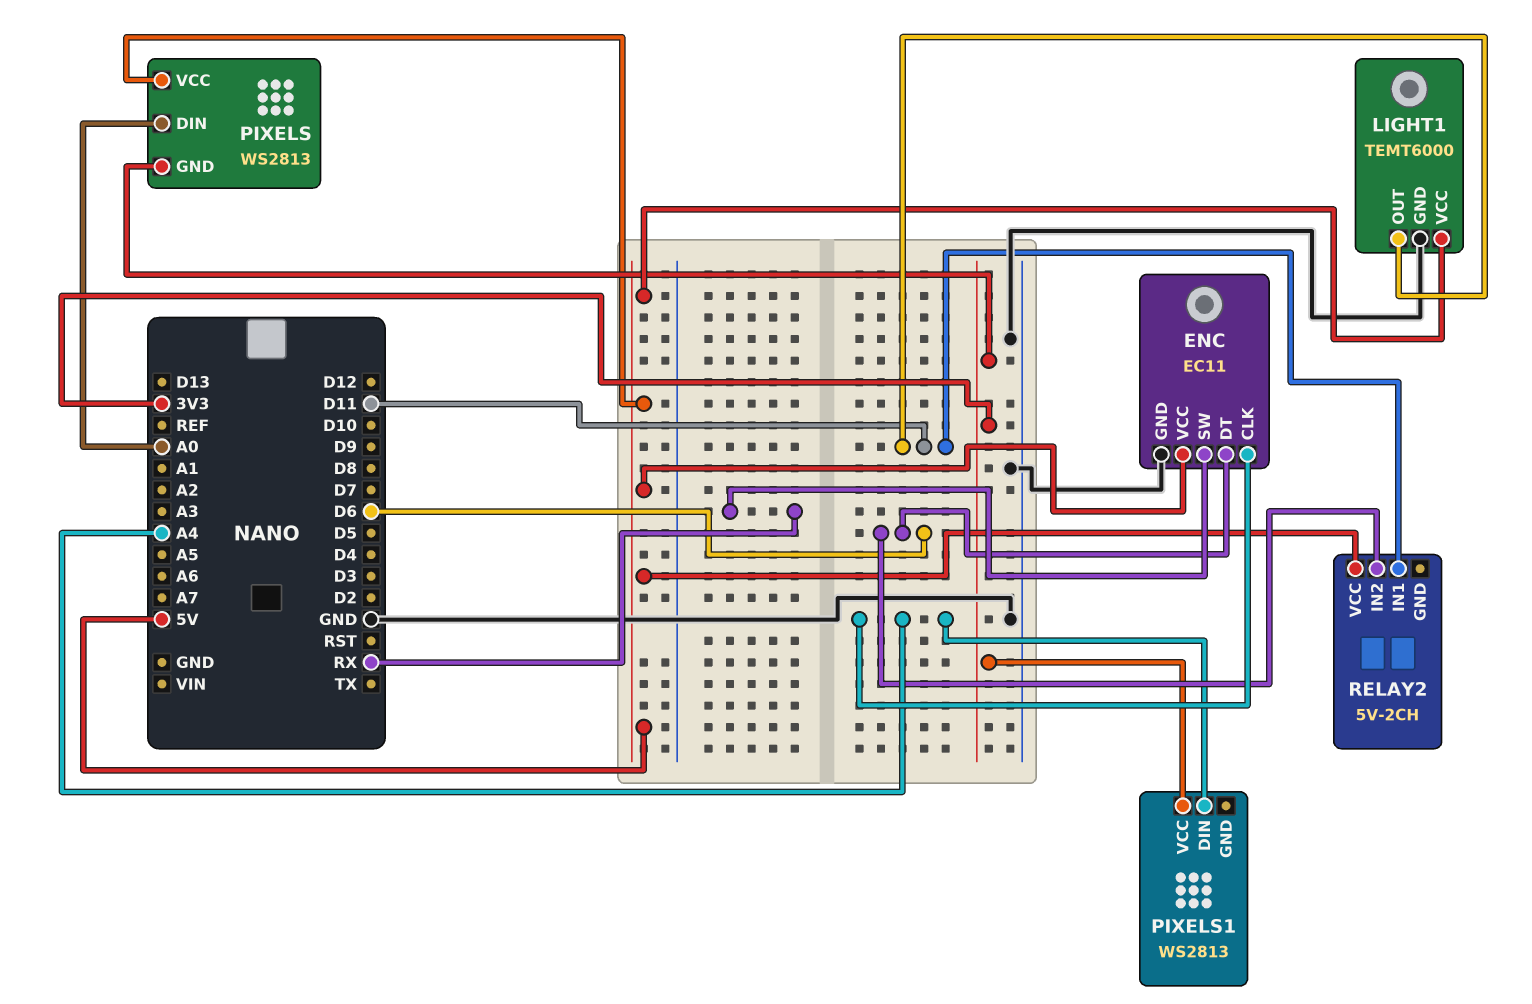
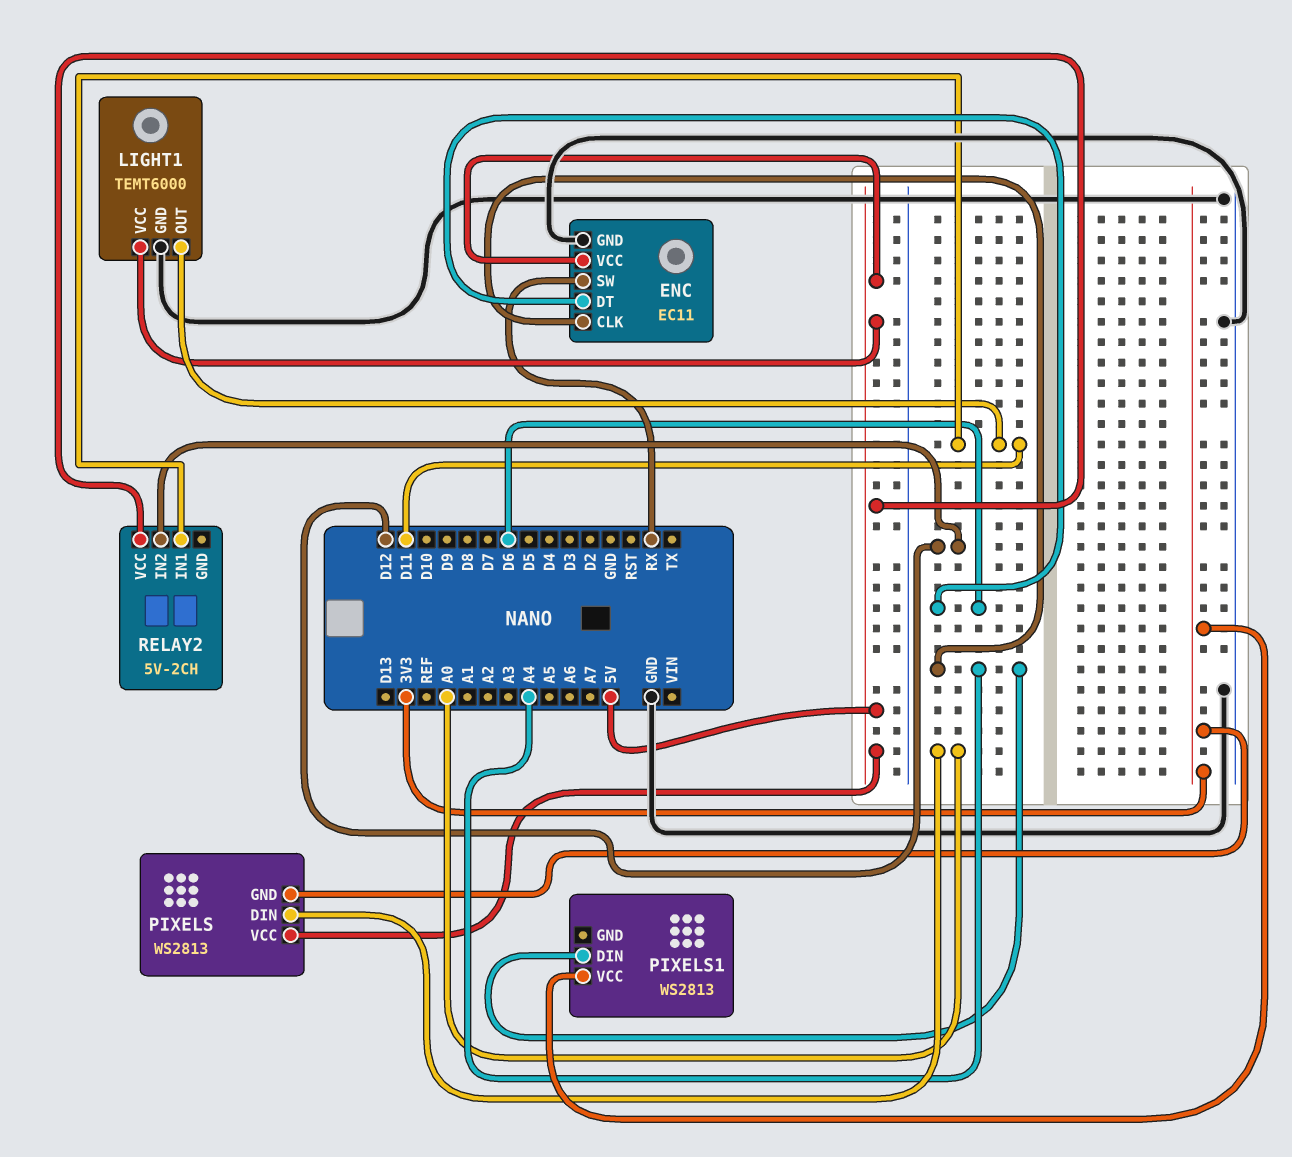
RELAY2 pin IN2: D6 -> D12

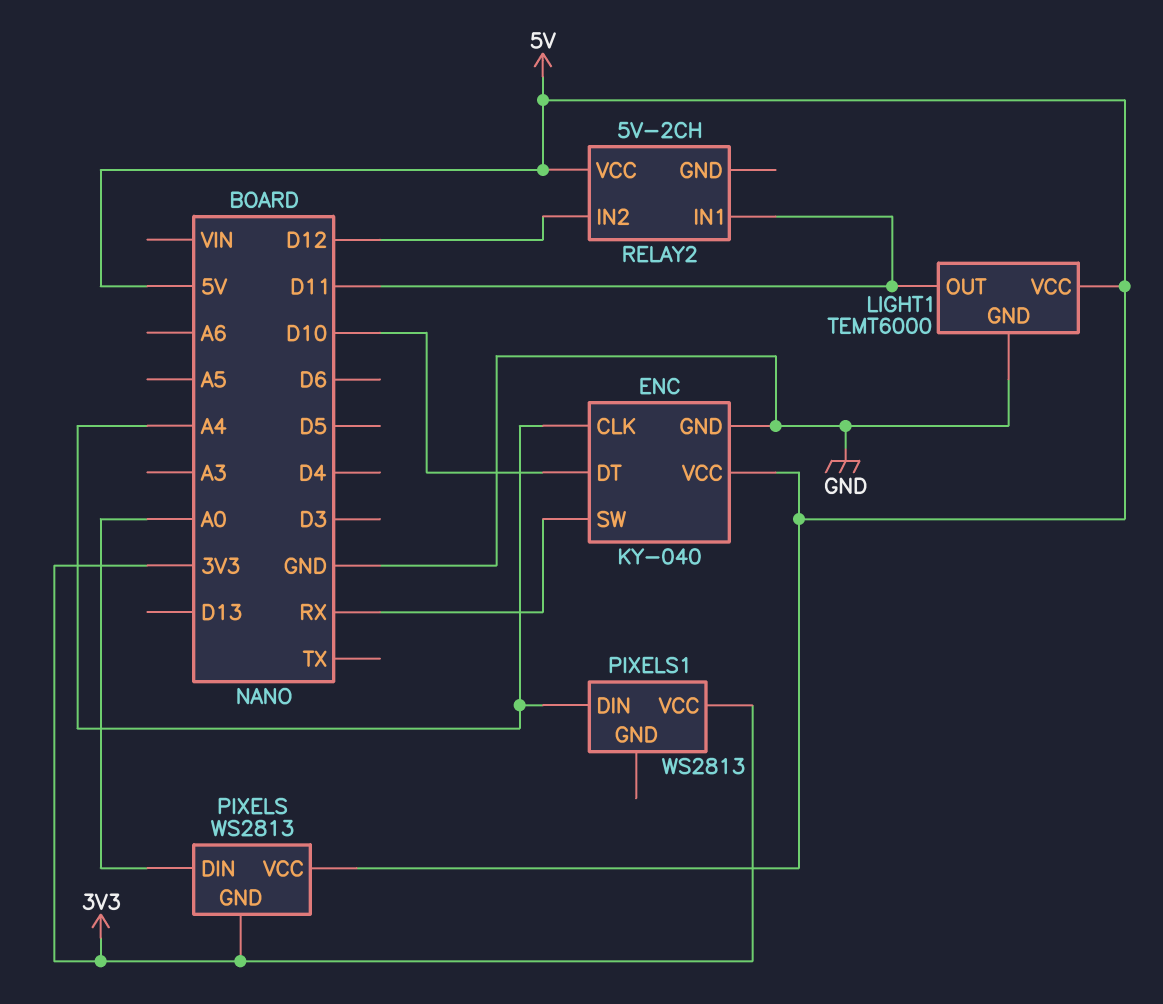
ENC: EC11 -> KY-040
ENC pin DT: D6 -> D10

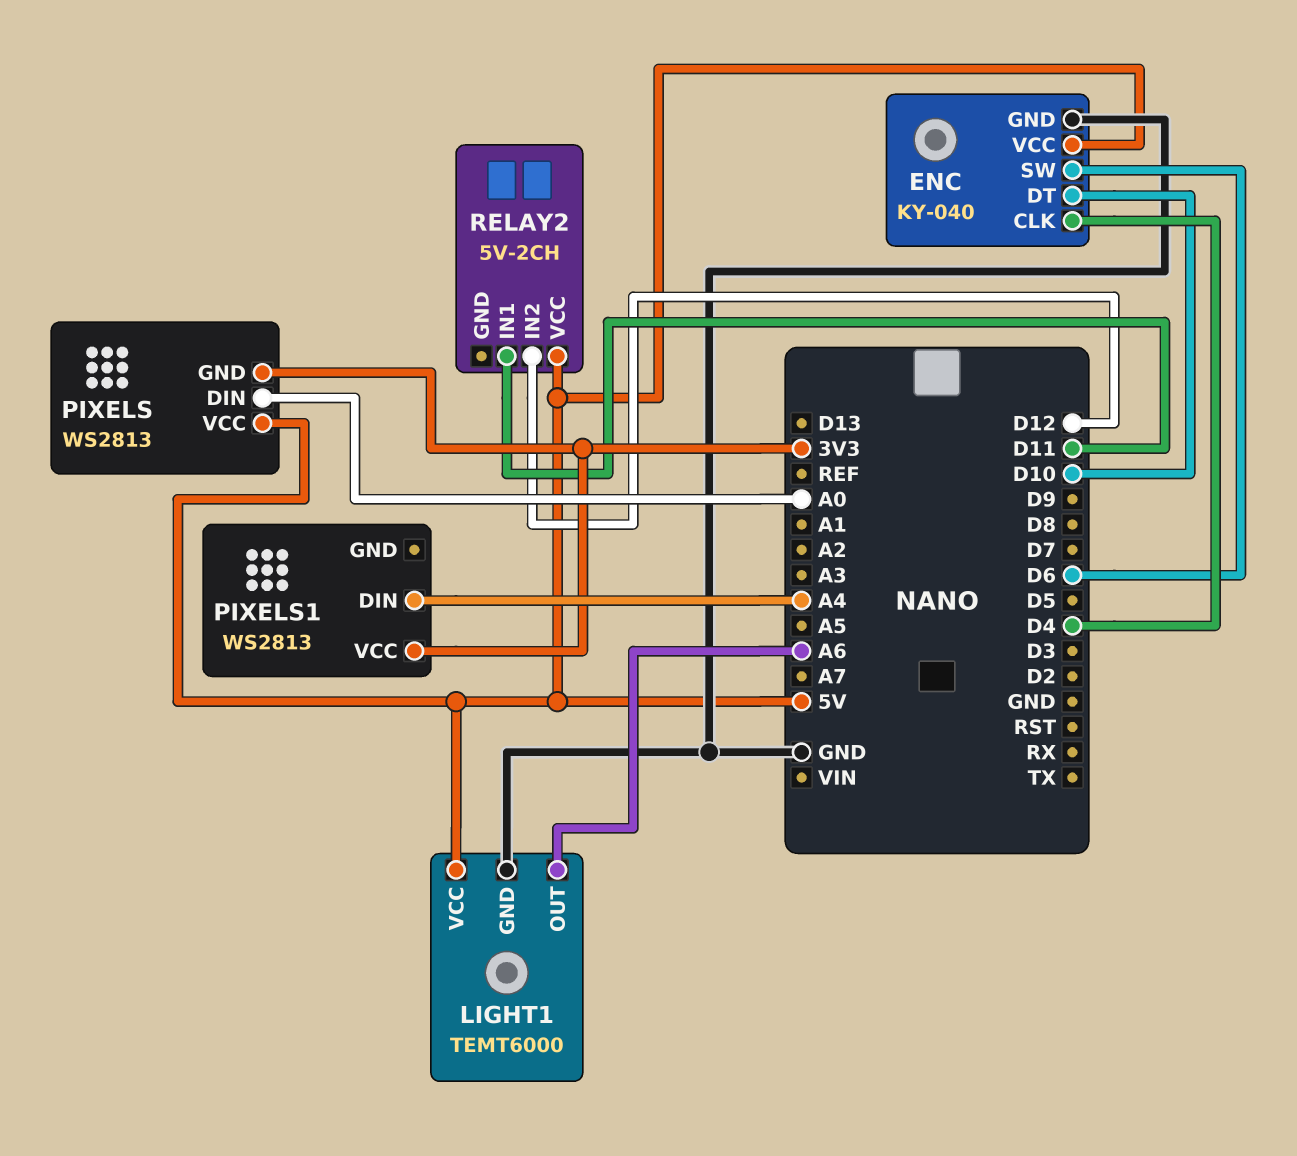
ENC pin CLK: A4 -> D4
ENC pin SW: RX -> D6
LIGHT1 pin OUT: D11 -> A6

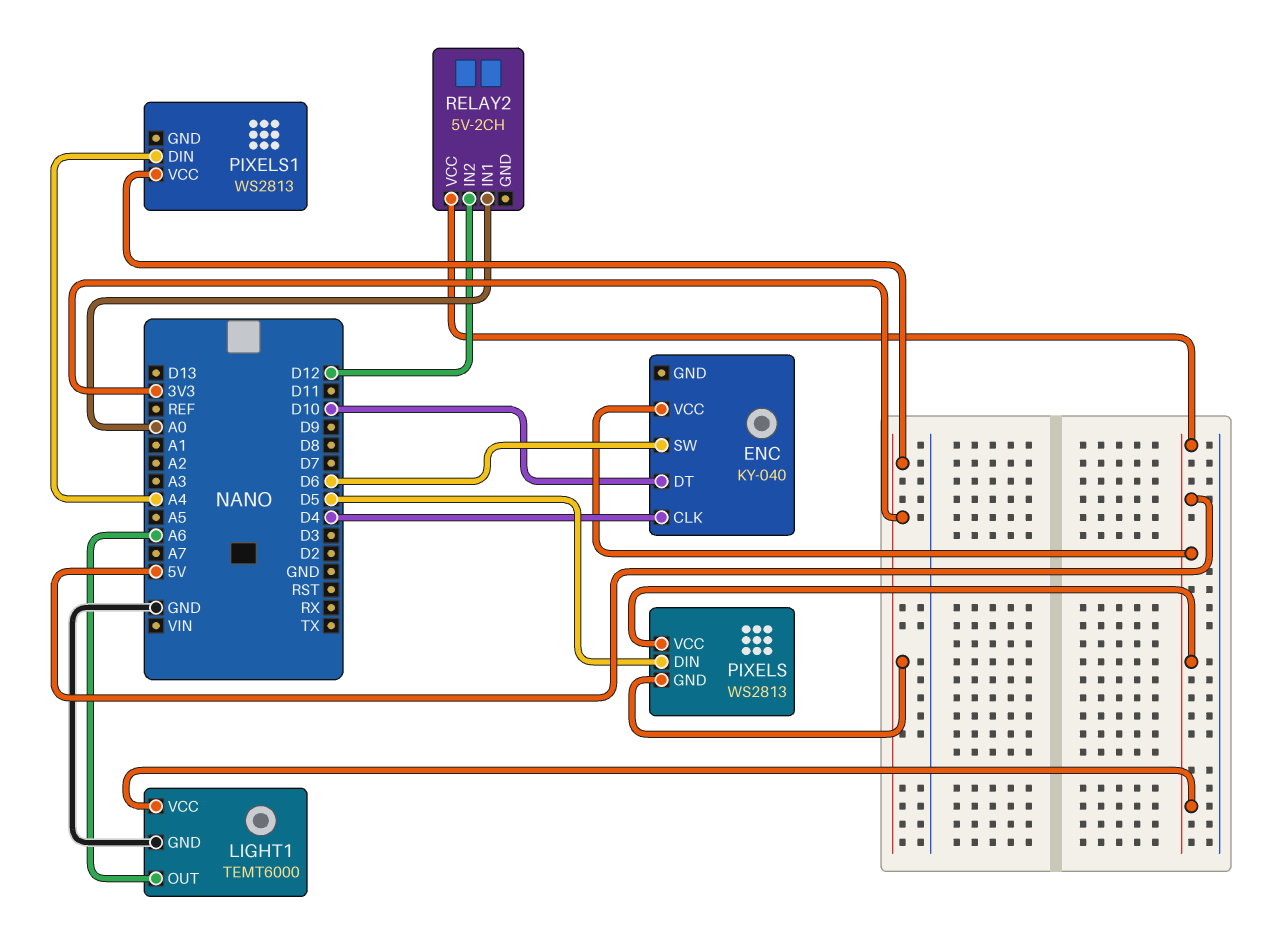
ENC pin GND: GND -> none
PIXELS pin DIN: A0 -> D5
RELAY2 pin IN1: D11 -> A0

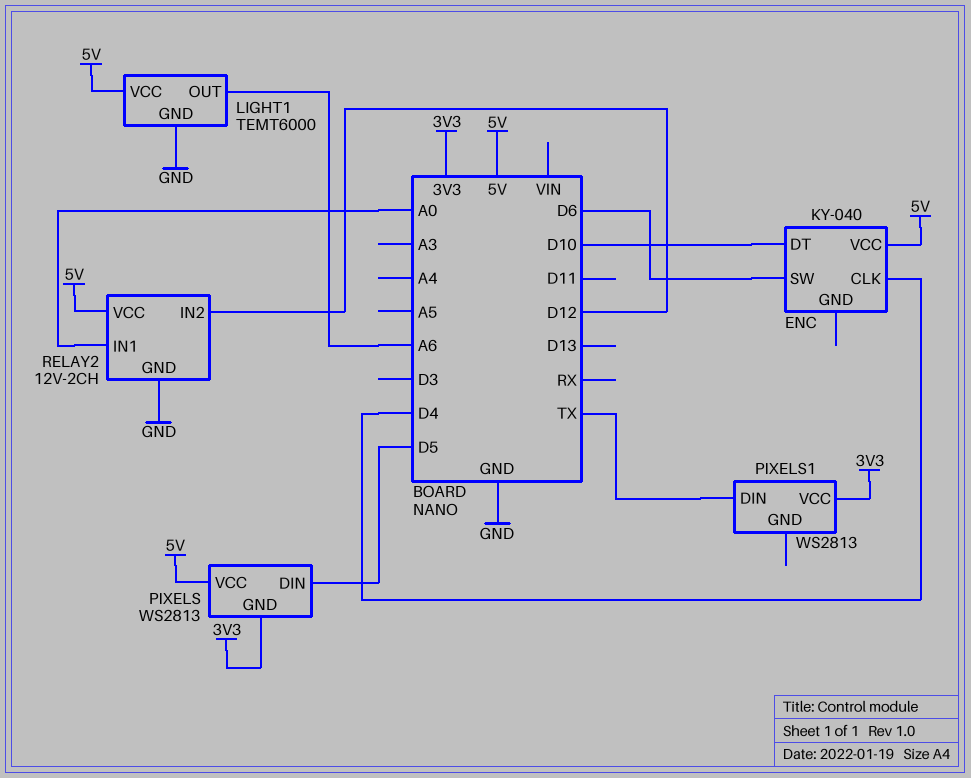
PIXELS1 pin DIN: A4 -> TX
RELAY2: 5V-2CH -> 12V-2CH
RELAY2 pin GND: none -> GND

